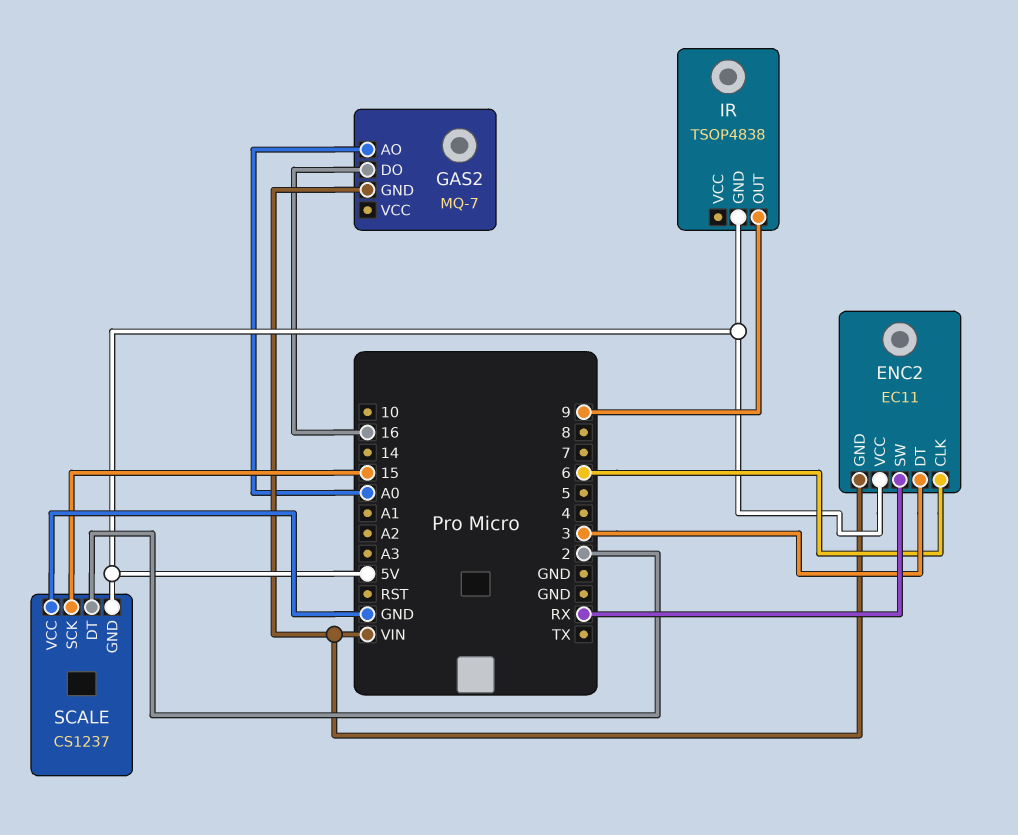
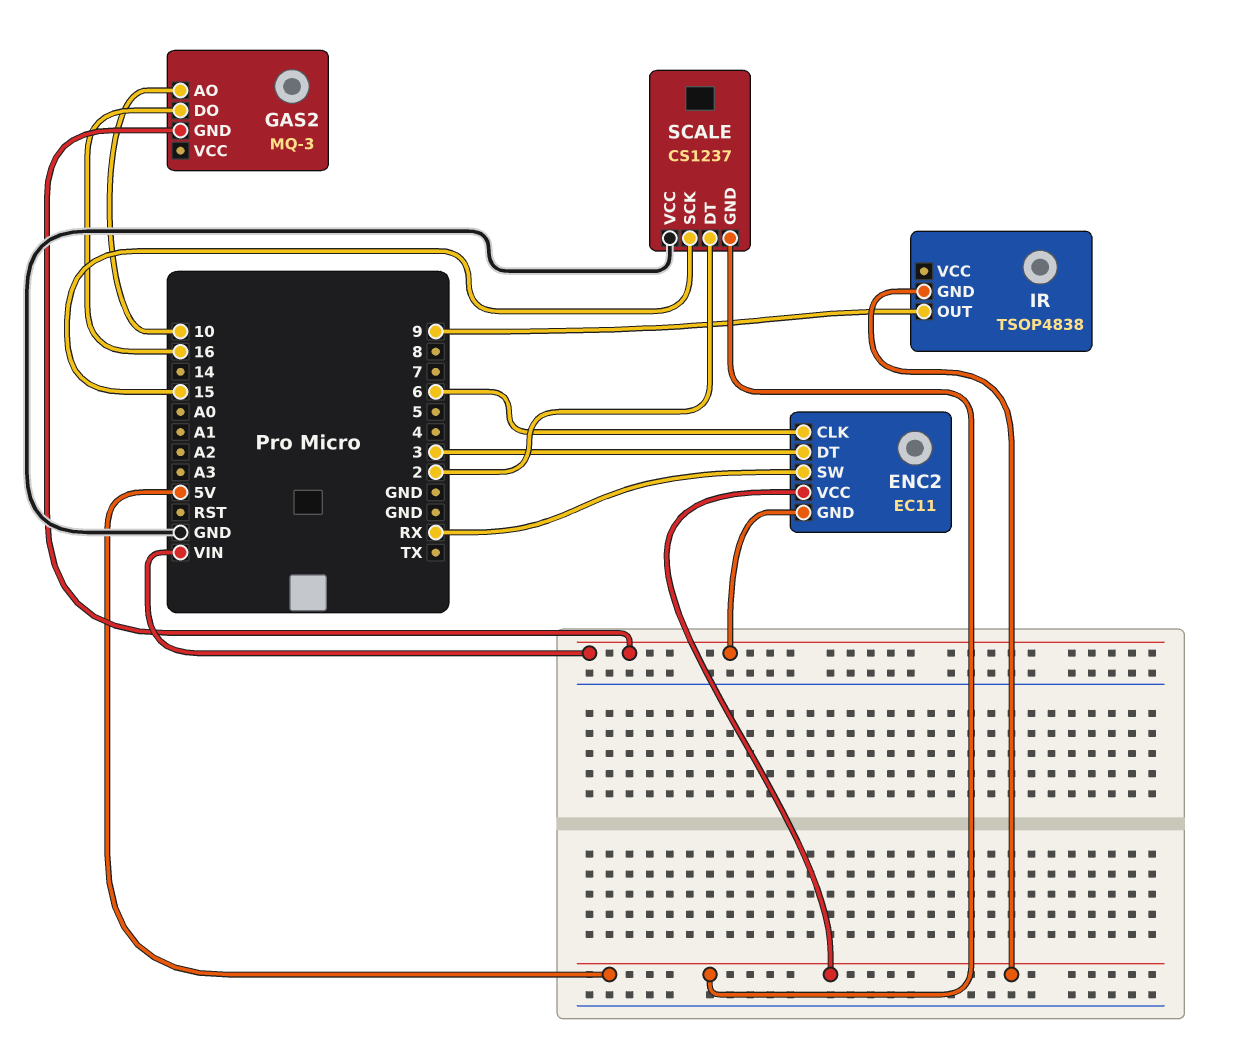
GAS2: MQ-7 -> MQ-3
GAS2 pin AO: A0 -> 10

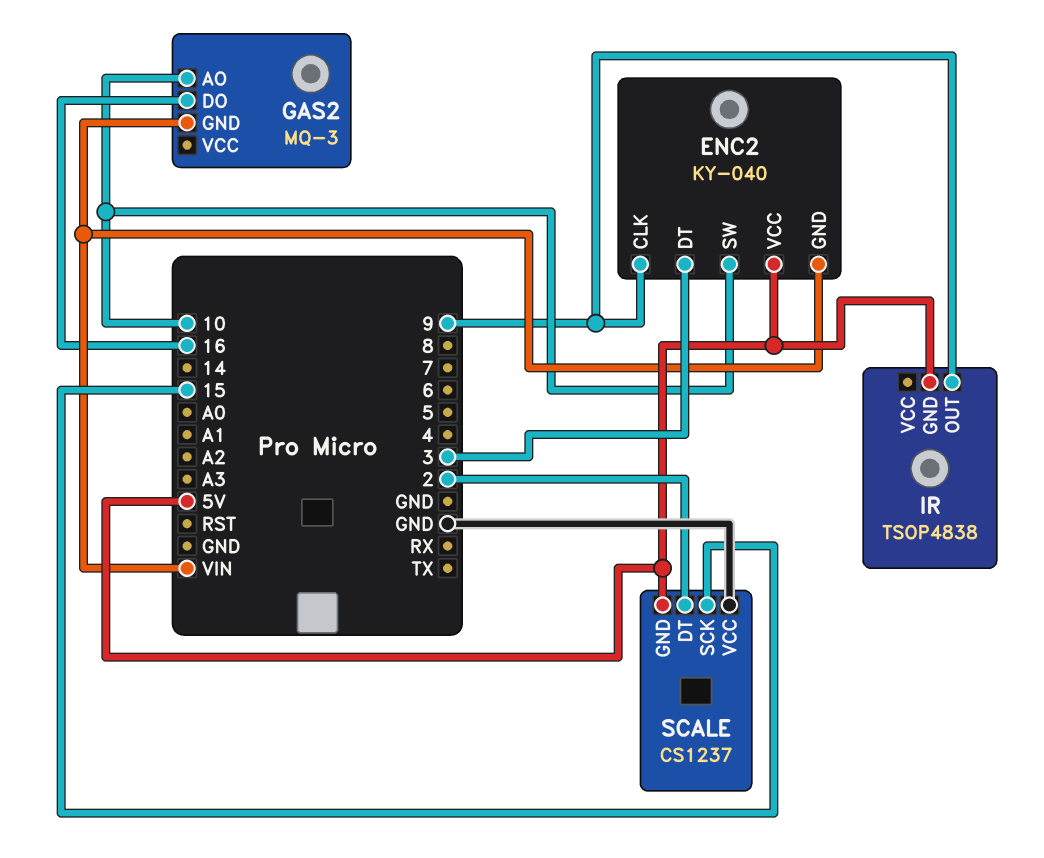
ENC2: EC11 -> KY-040
ENC2 pin CLK: 6 -> 9
ENC2 pin SW: RX -> 10

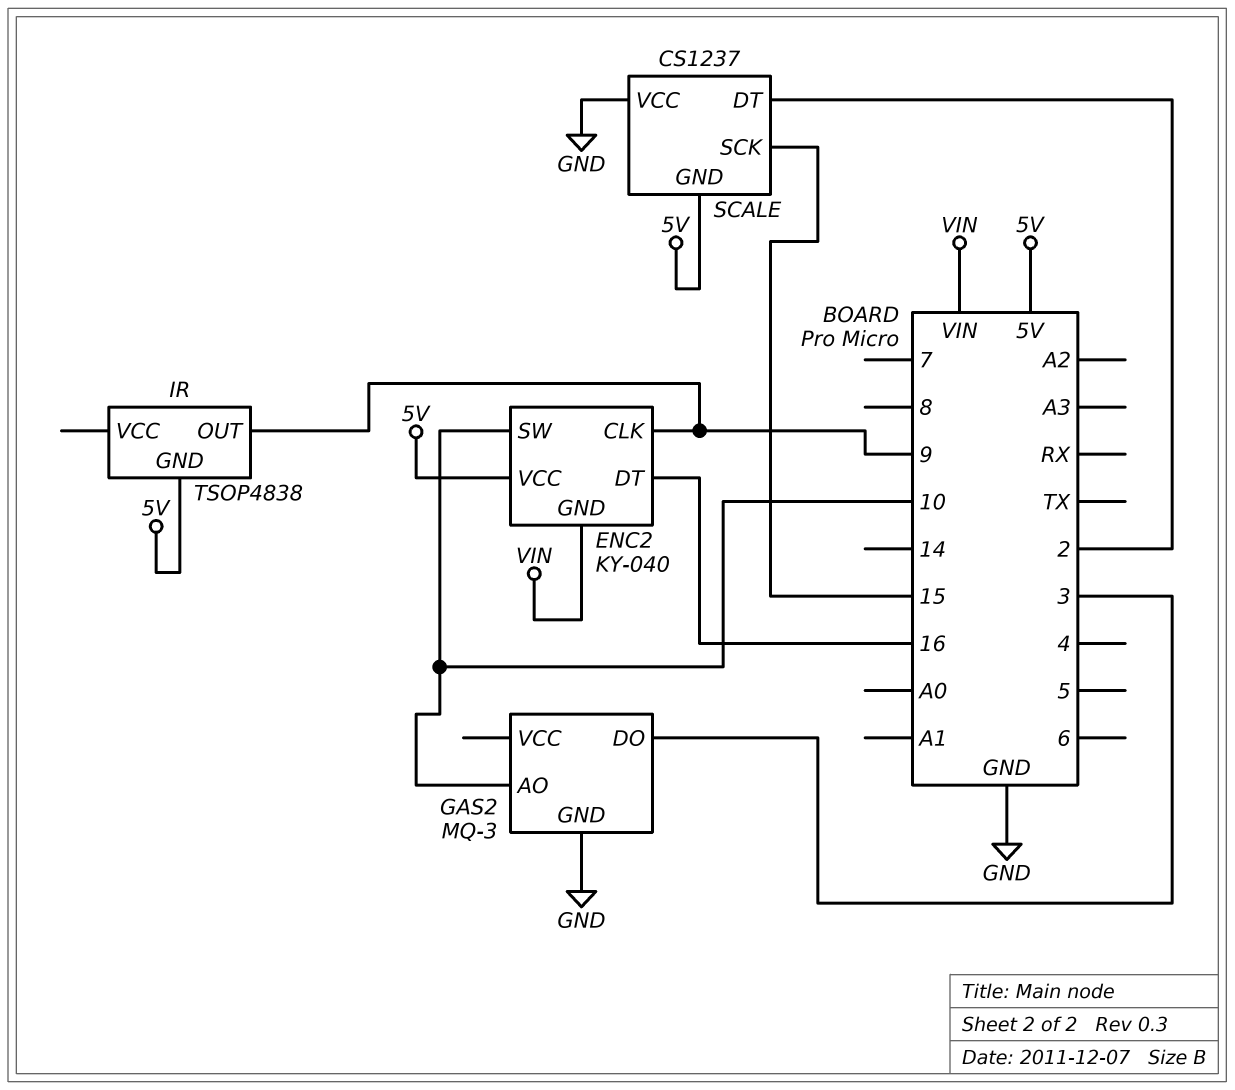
ENC2 pin DT: 3 -> 16
GAS2 pin DO: 16 -> 3
GAS2 pin GND: VIN -> GND

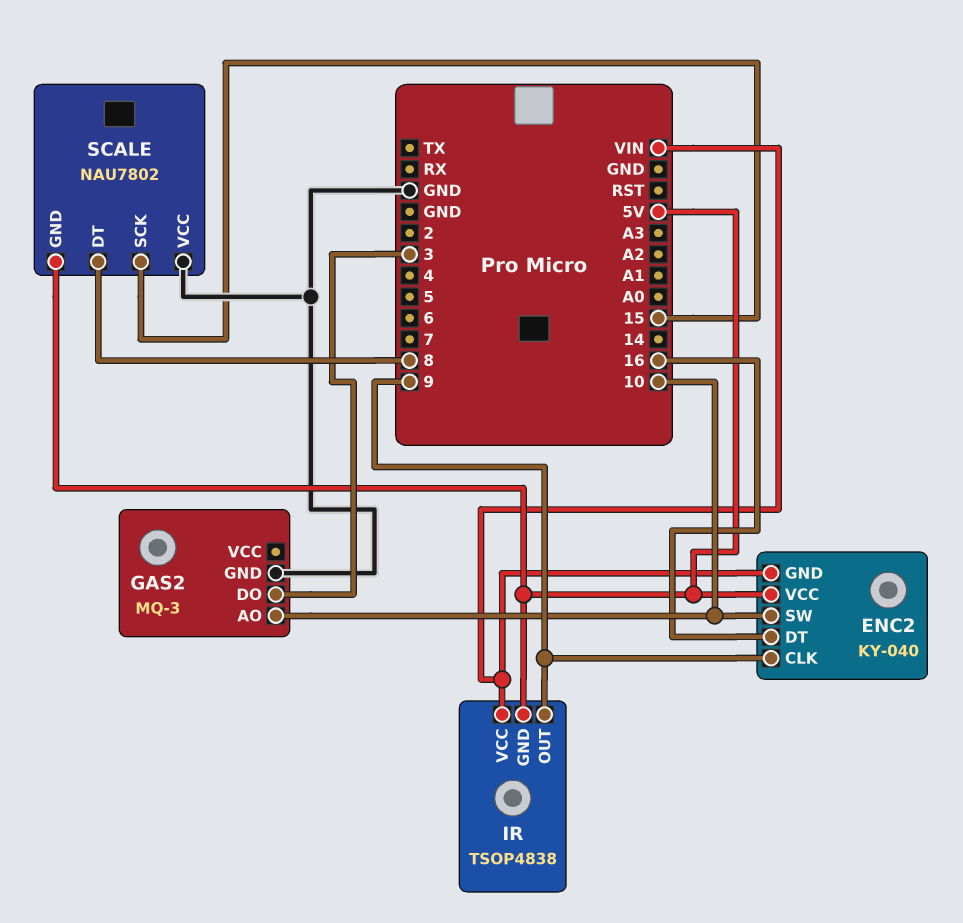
IR pin VCC: none -> VIN
SCALE: CS1237 -> NAU7802
SCALE pin DT: 2 -> 8

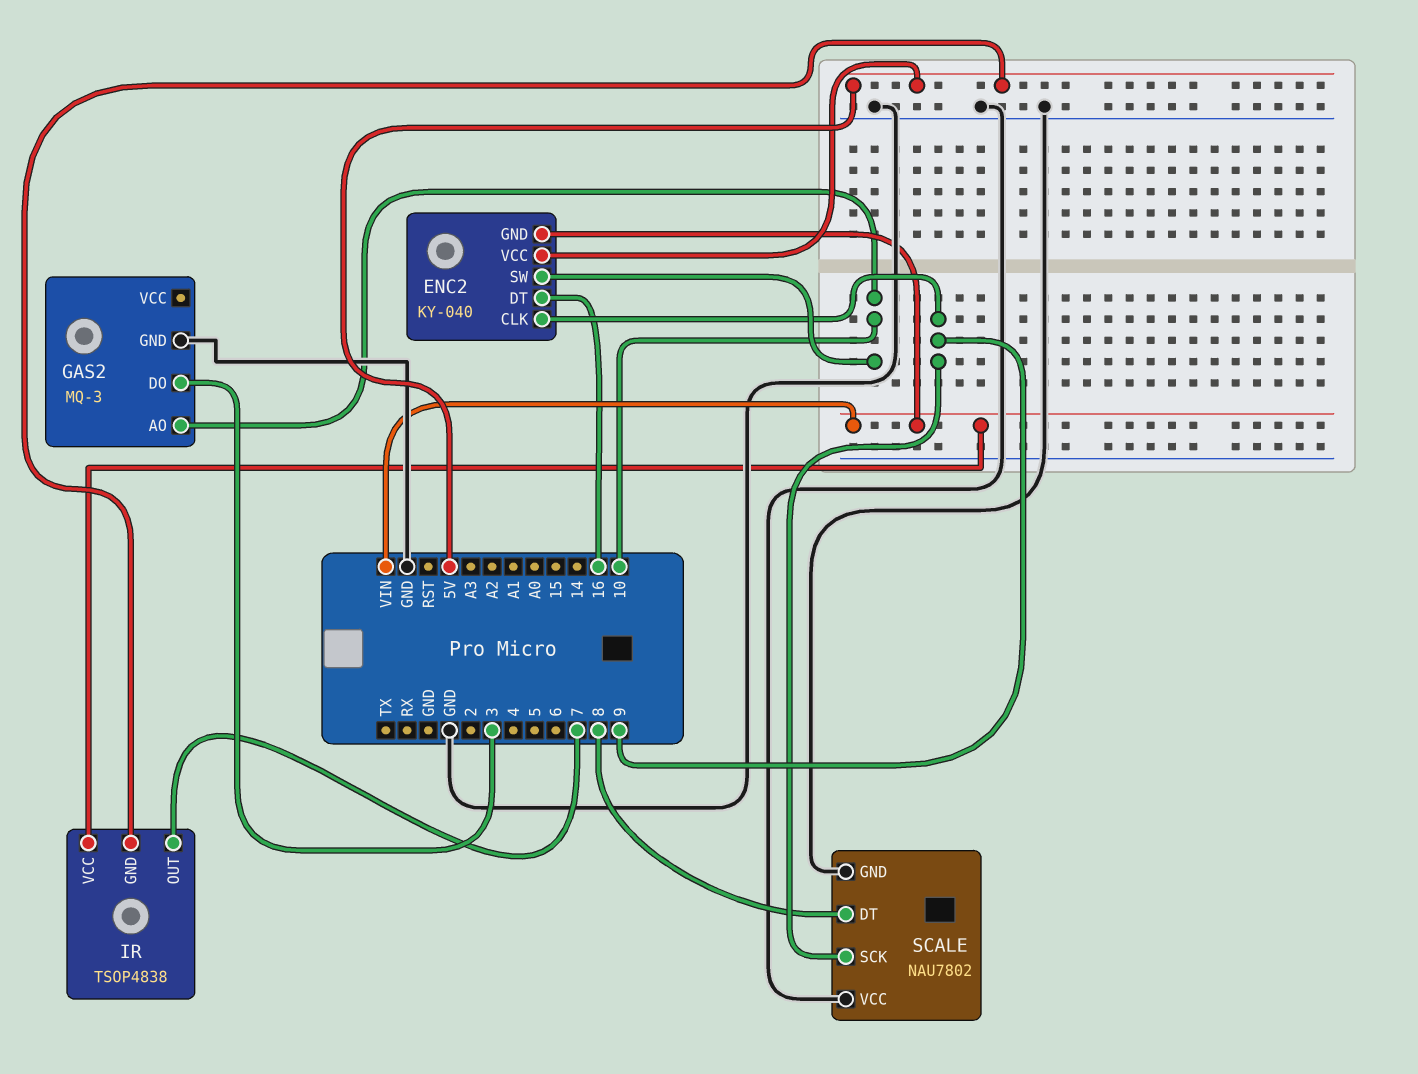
IR pin OUT: 9 -> 7
SCALE pin GND: 5V -> GND
SCALE pin SCK: 15 -> 9

